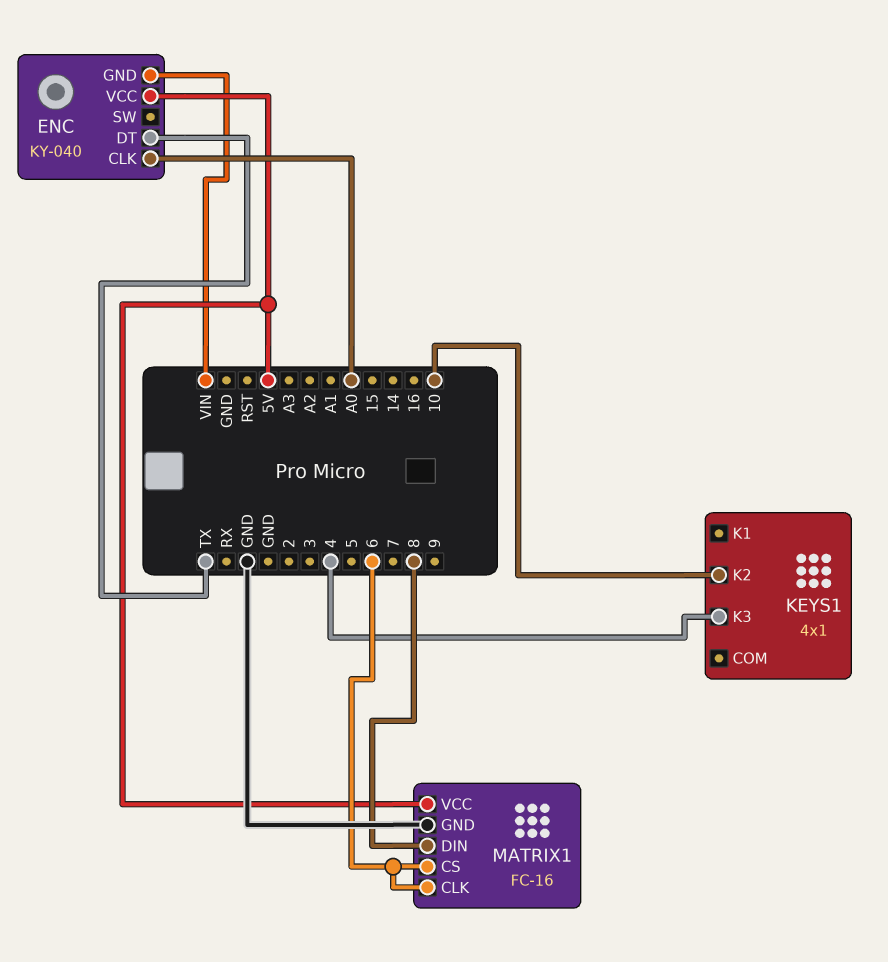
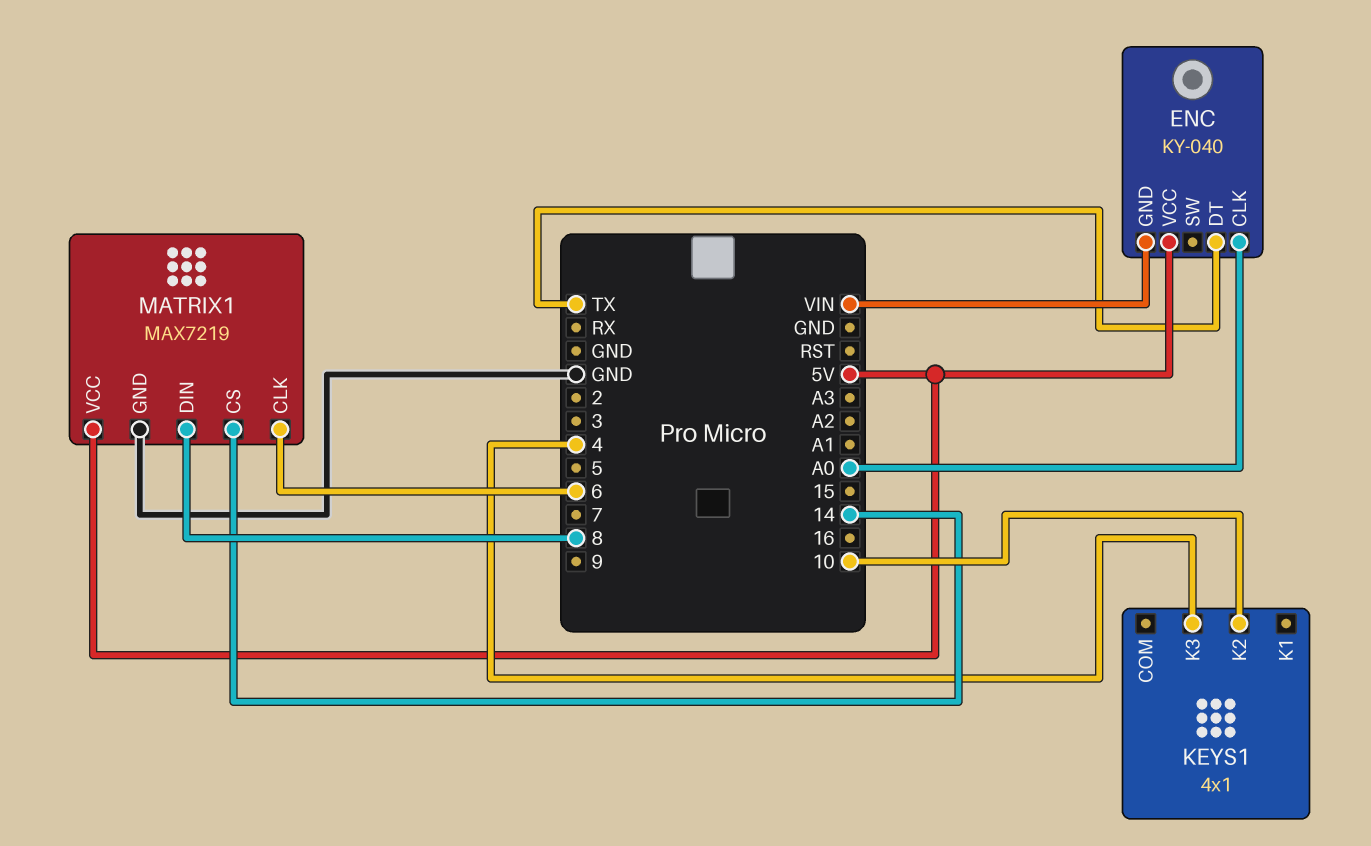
MATRIX1: FC-16 -> MAX7219
MATRIX1 pin CS: 6 -> 14

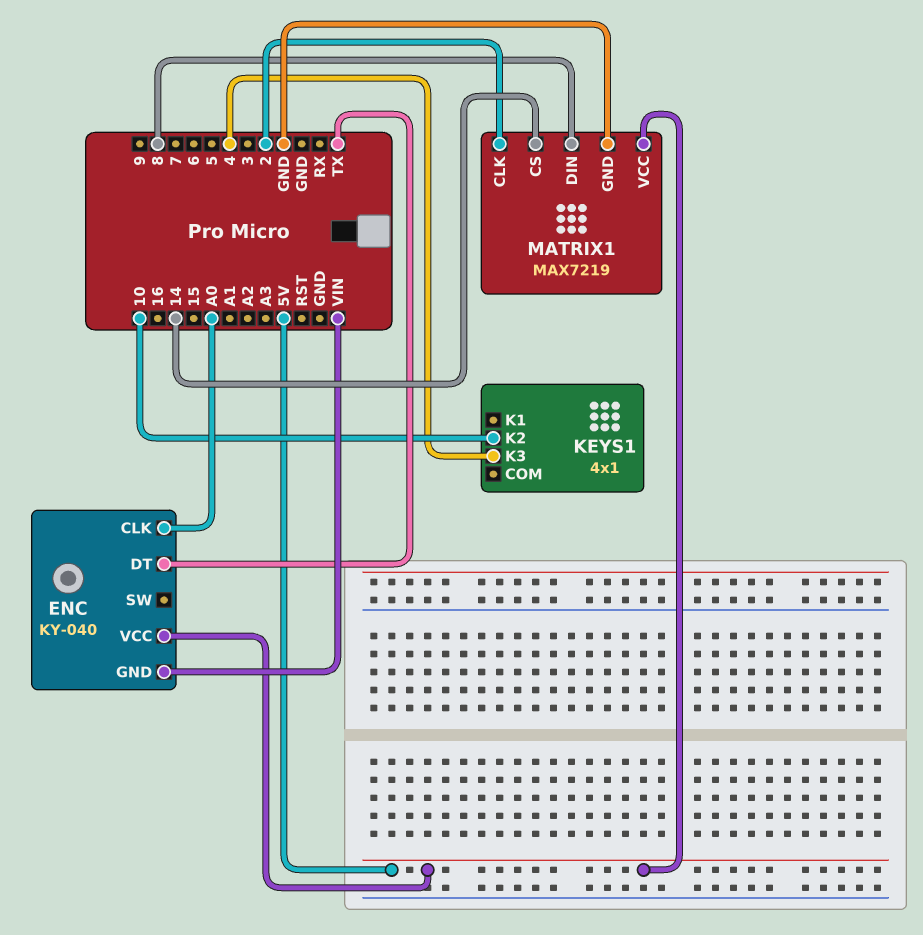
MATRIX1 pin CLK: 6 -> 2

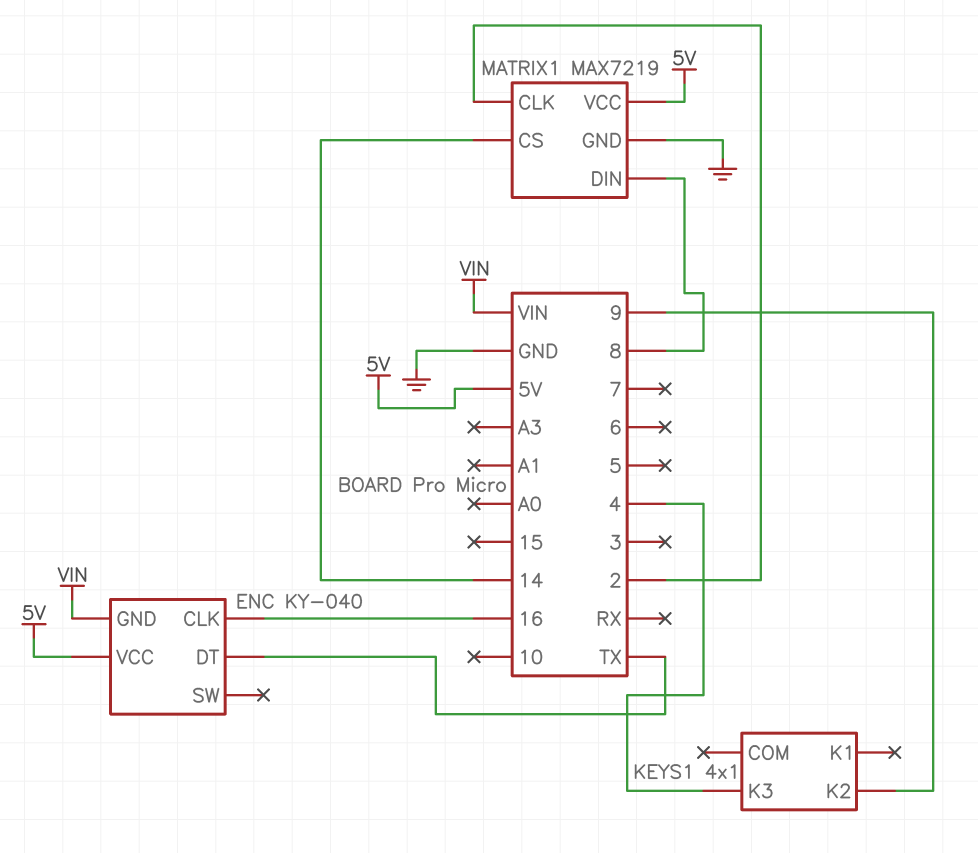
ENC pin CLK: A0 -> 16
KEYS1 pin K2: 10 -> 9

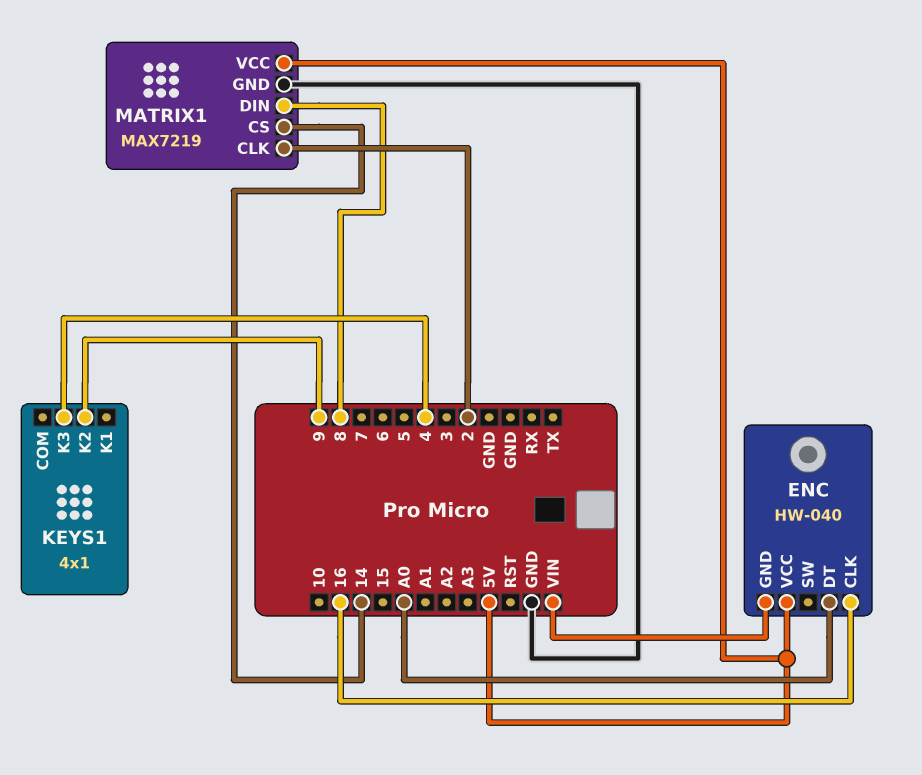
ENC: KY-040 -> HW-040
ENC pin DT: TX -> A0

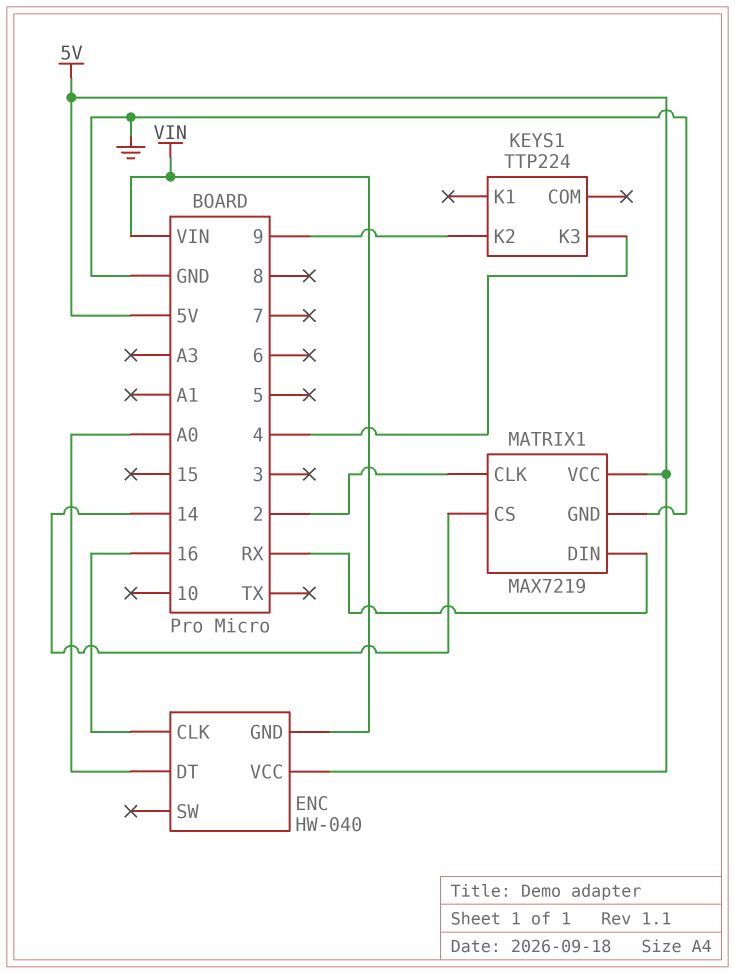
KEYS1: 4x1 -> TTP224
MATRIX1 pin DIN: 8 -> RX

